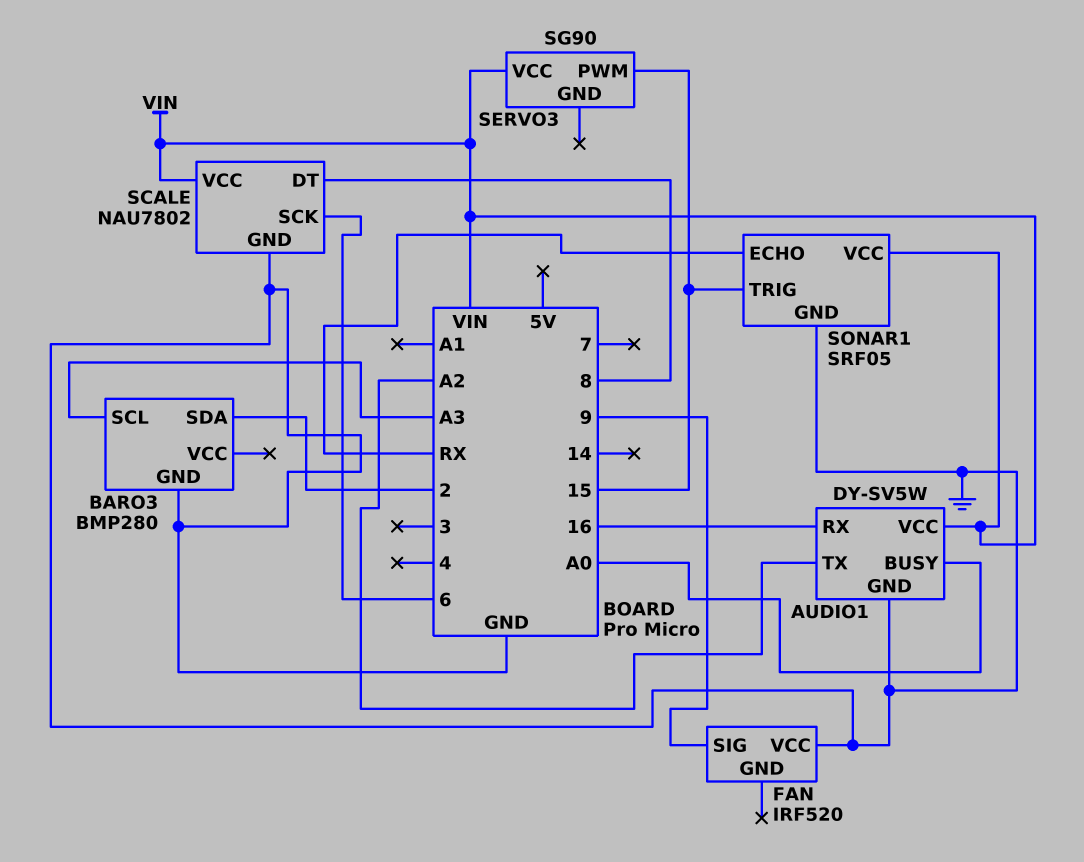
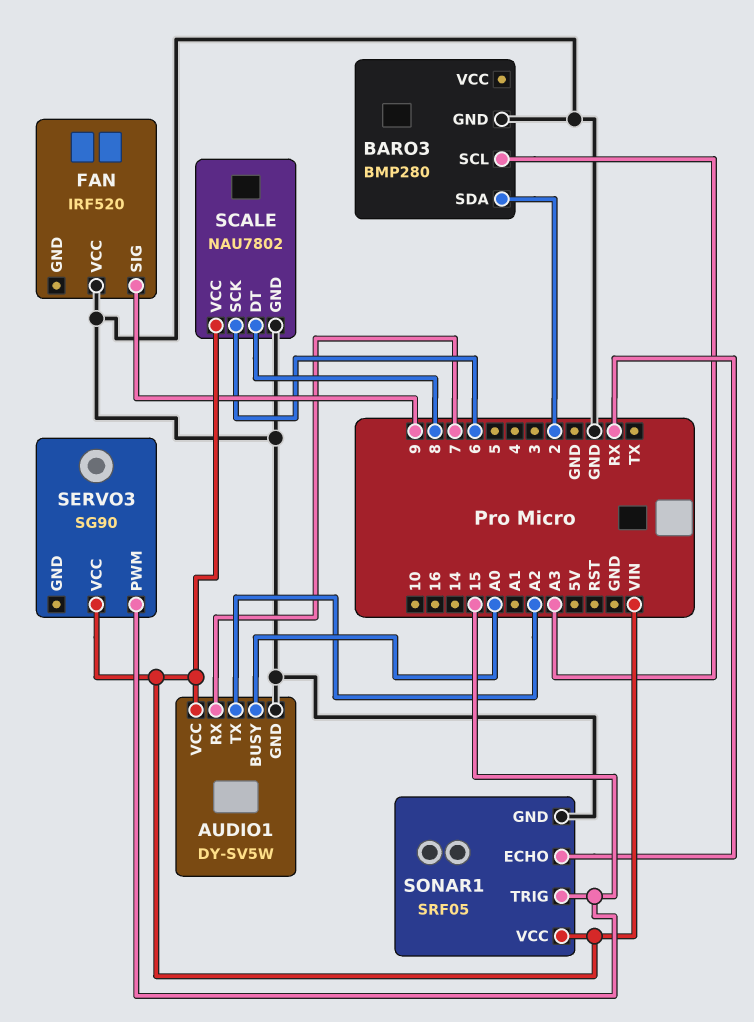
AUDIO1 pin RX: 16 -> 7

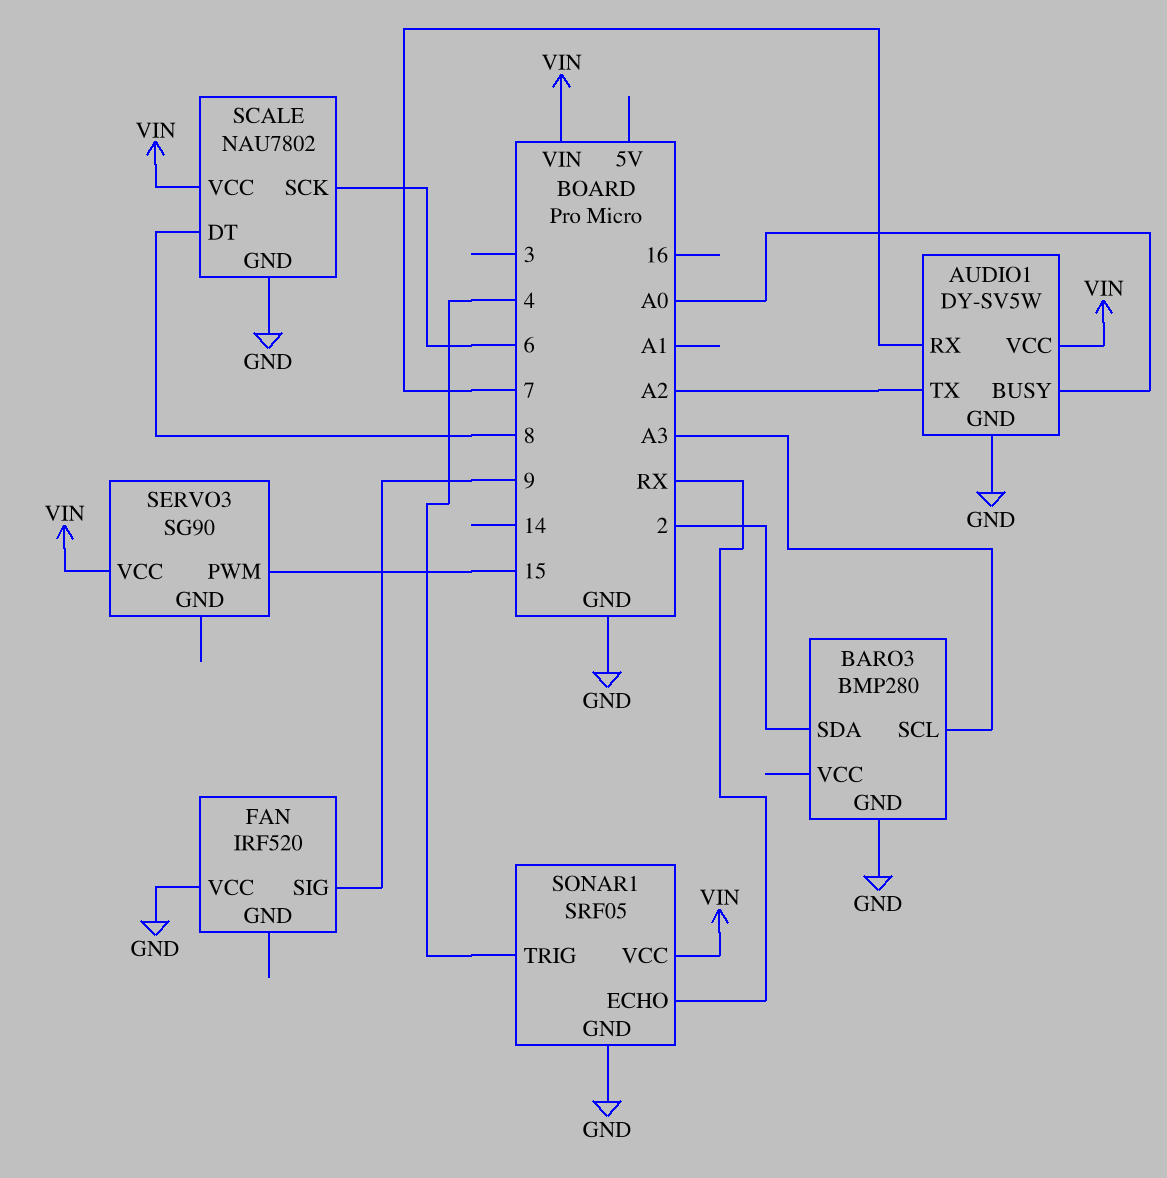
SONAR1 pin TRIG: 15 -> 4

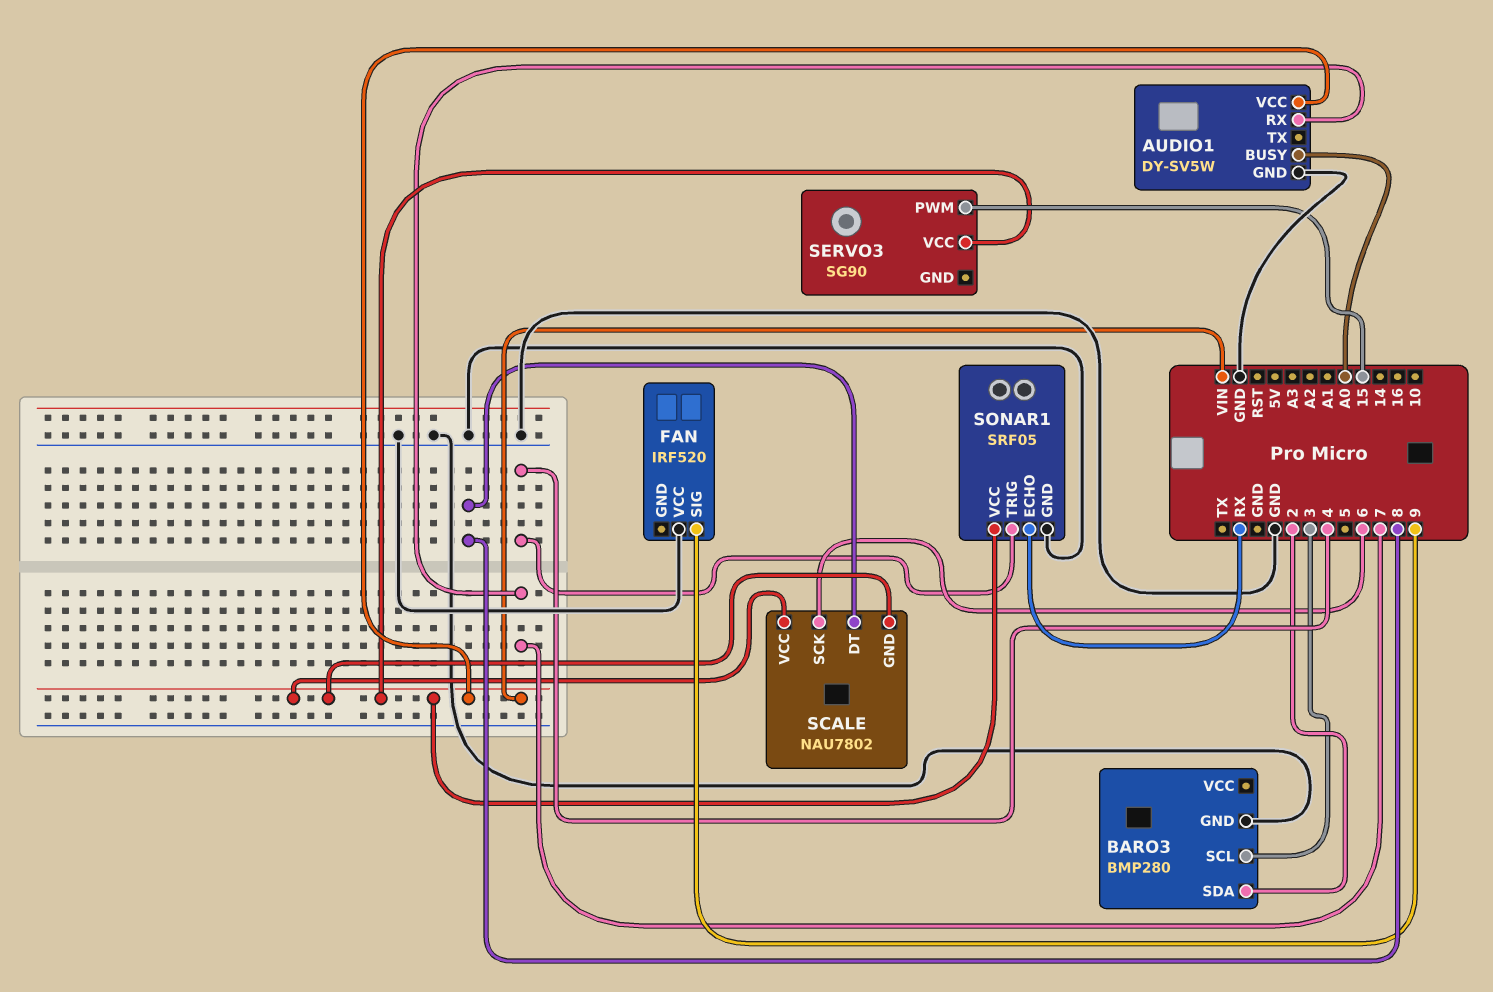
AUDIO1 pin TX: A2 -> none
BARO3 pin SCL: A3 -> 3
SCALE pin GND: GND -> VIN

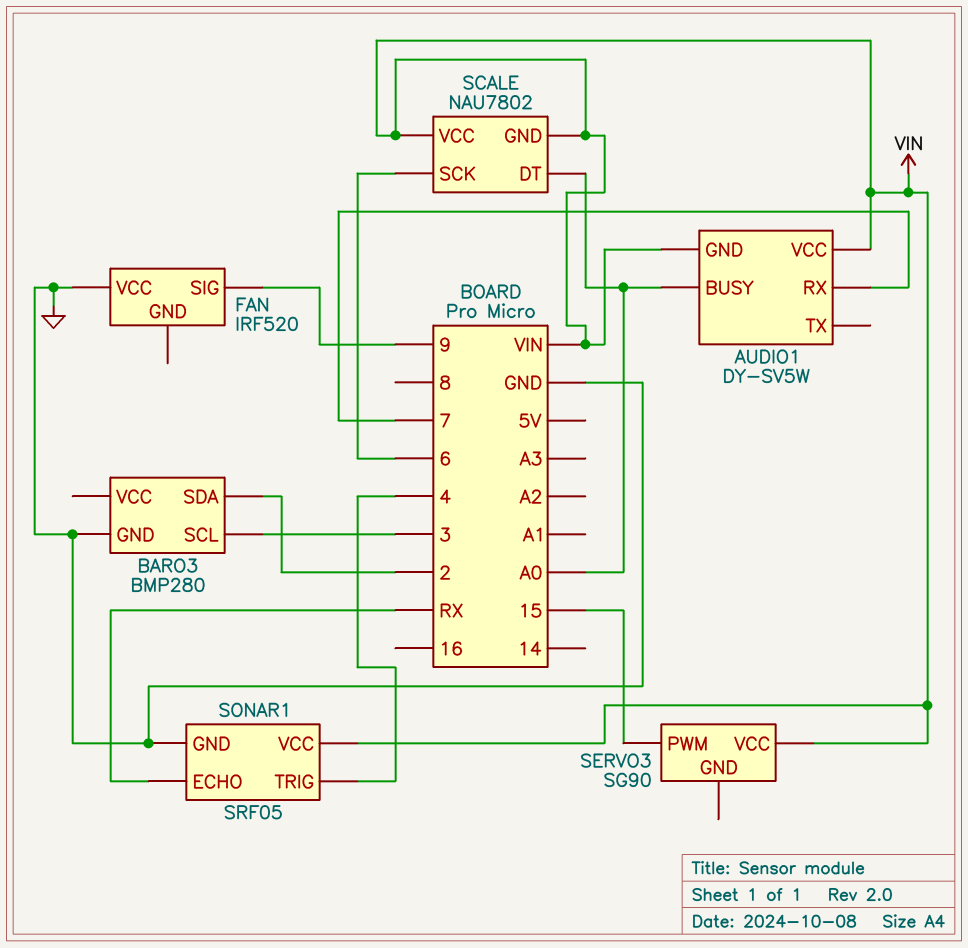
AUDIO1 pin GND: GND -> VIN
SCALE pin DT: 8 -> A0

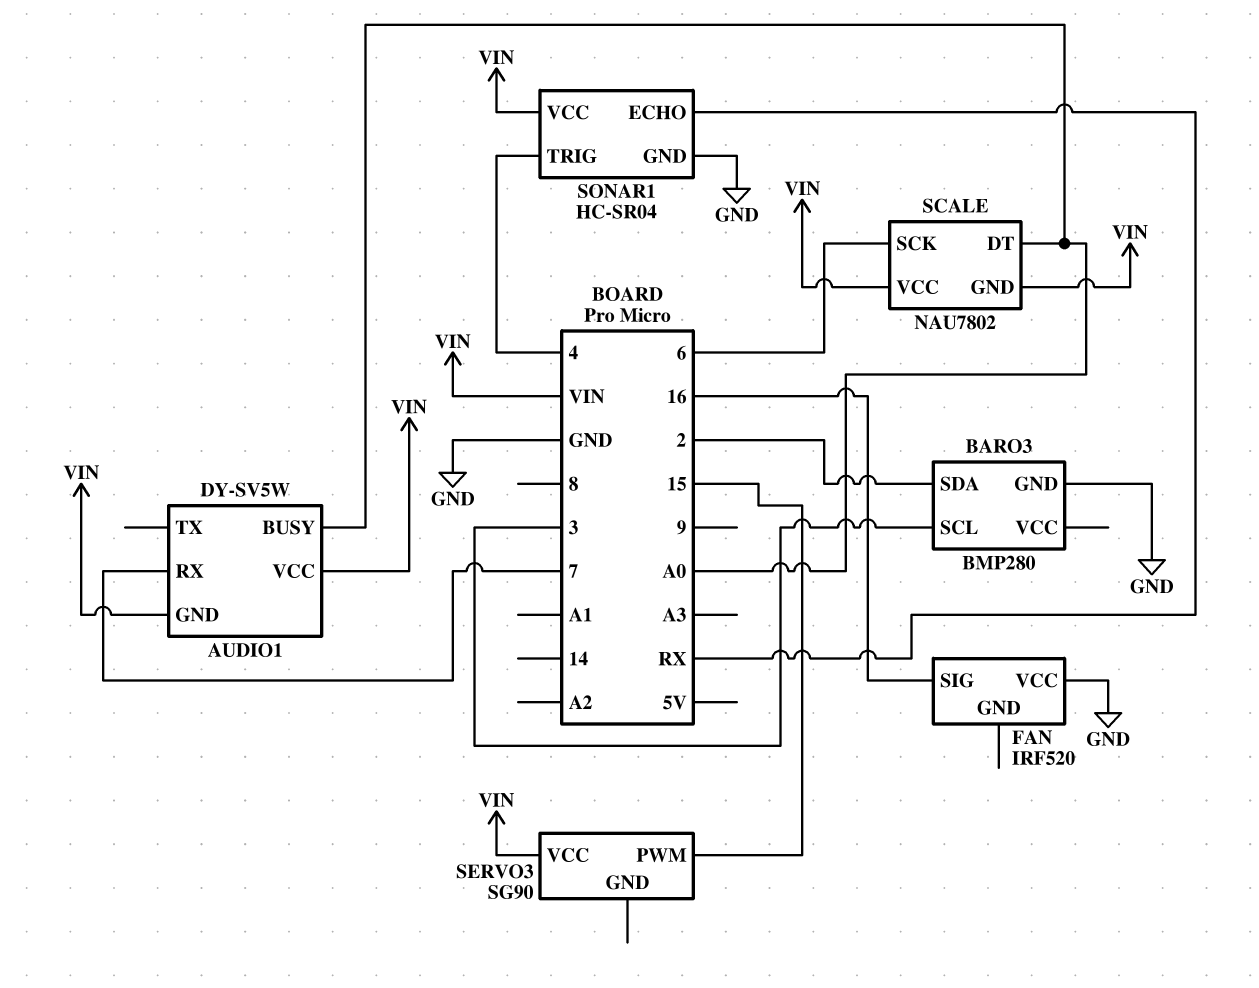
FAN pin SIG: 9 -> 16
SONAR1: SRF05 -> HC-SR04

